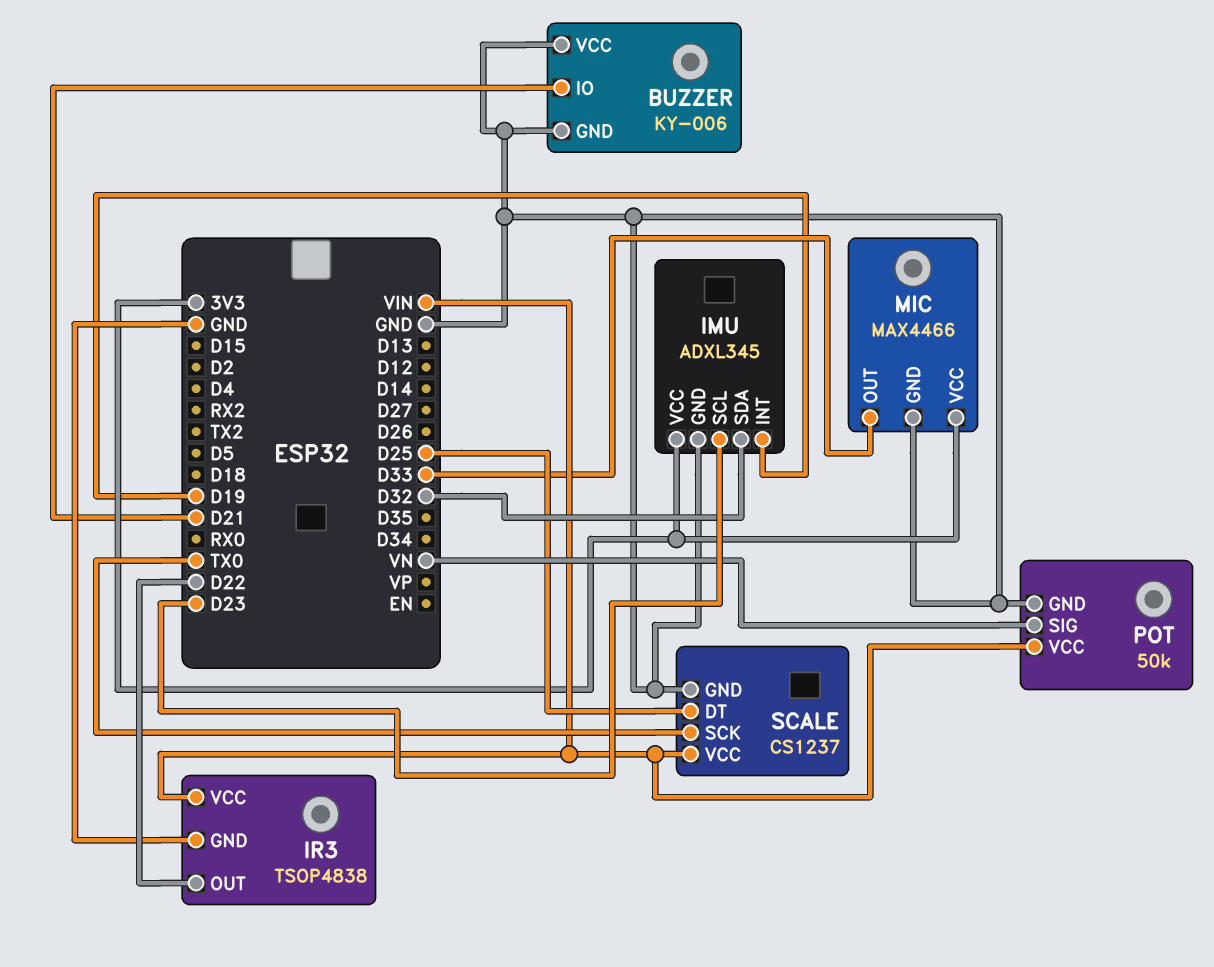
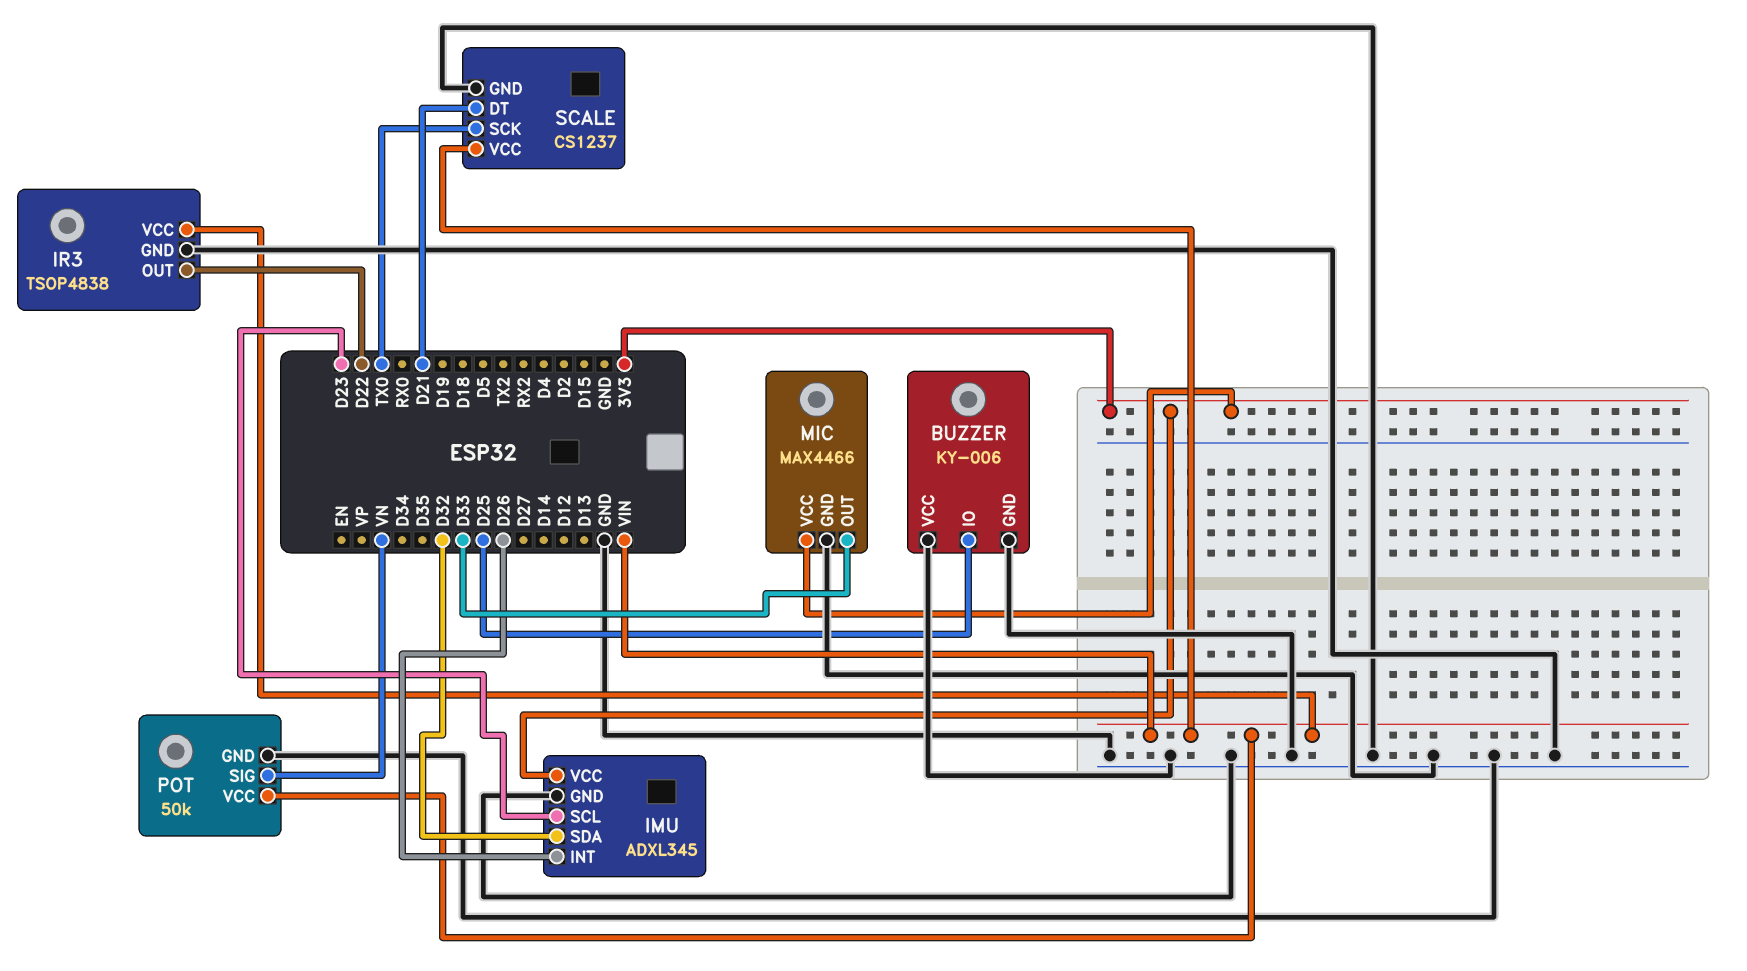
BUZZER pin IO: D21 -> D25
IMU pin INT: D19 -> D26
SCALE pin DT: D25 -> D21

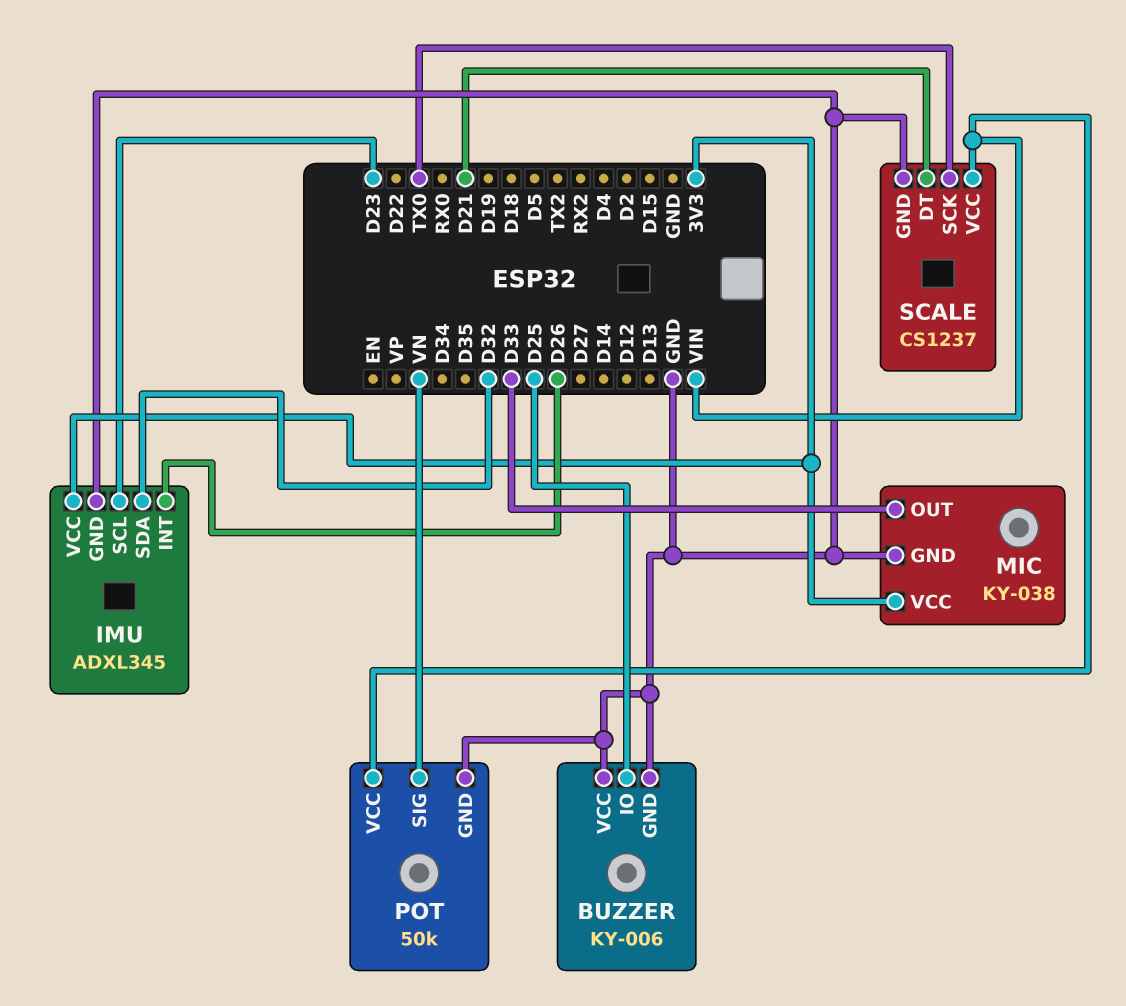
IR3: TSOP4838 -> none
IR3 pin GND: GND -> none
IR3 pin OUT: D22 -> none
IR3 pin VCC: VIN -> none
MIC: MAX4466 -> KY-038

